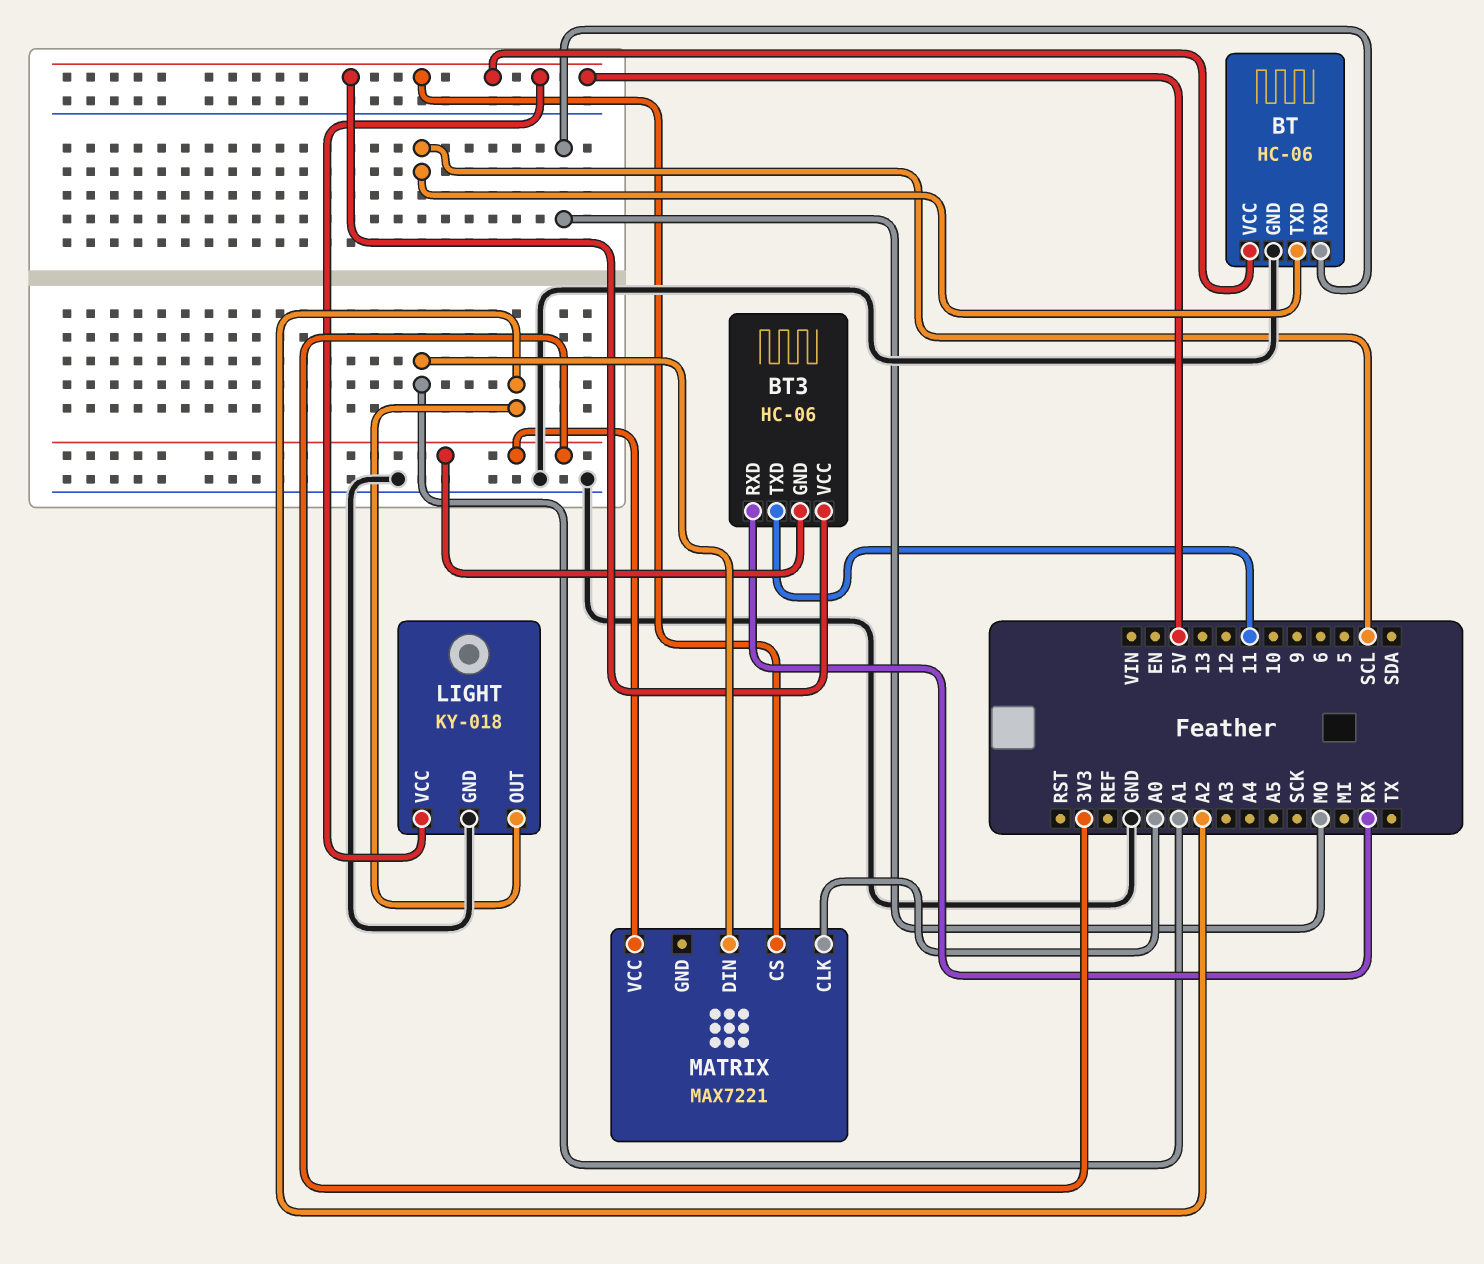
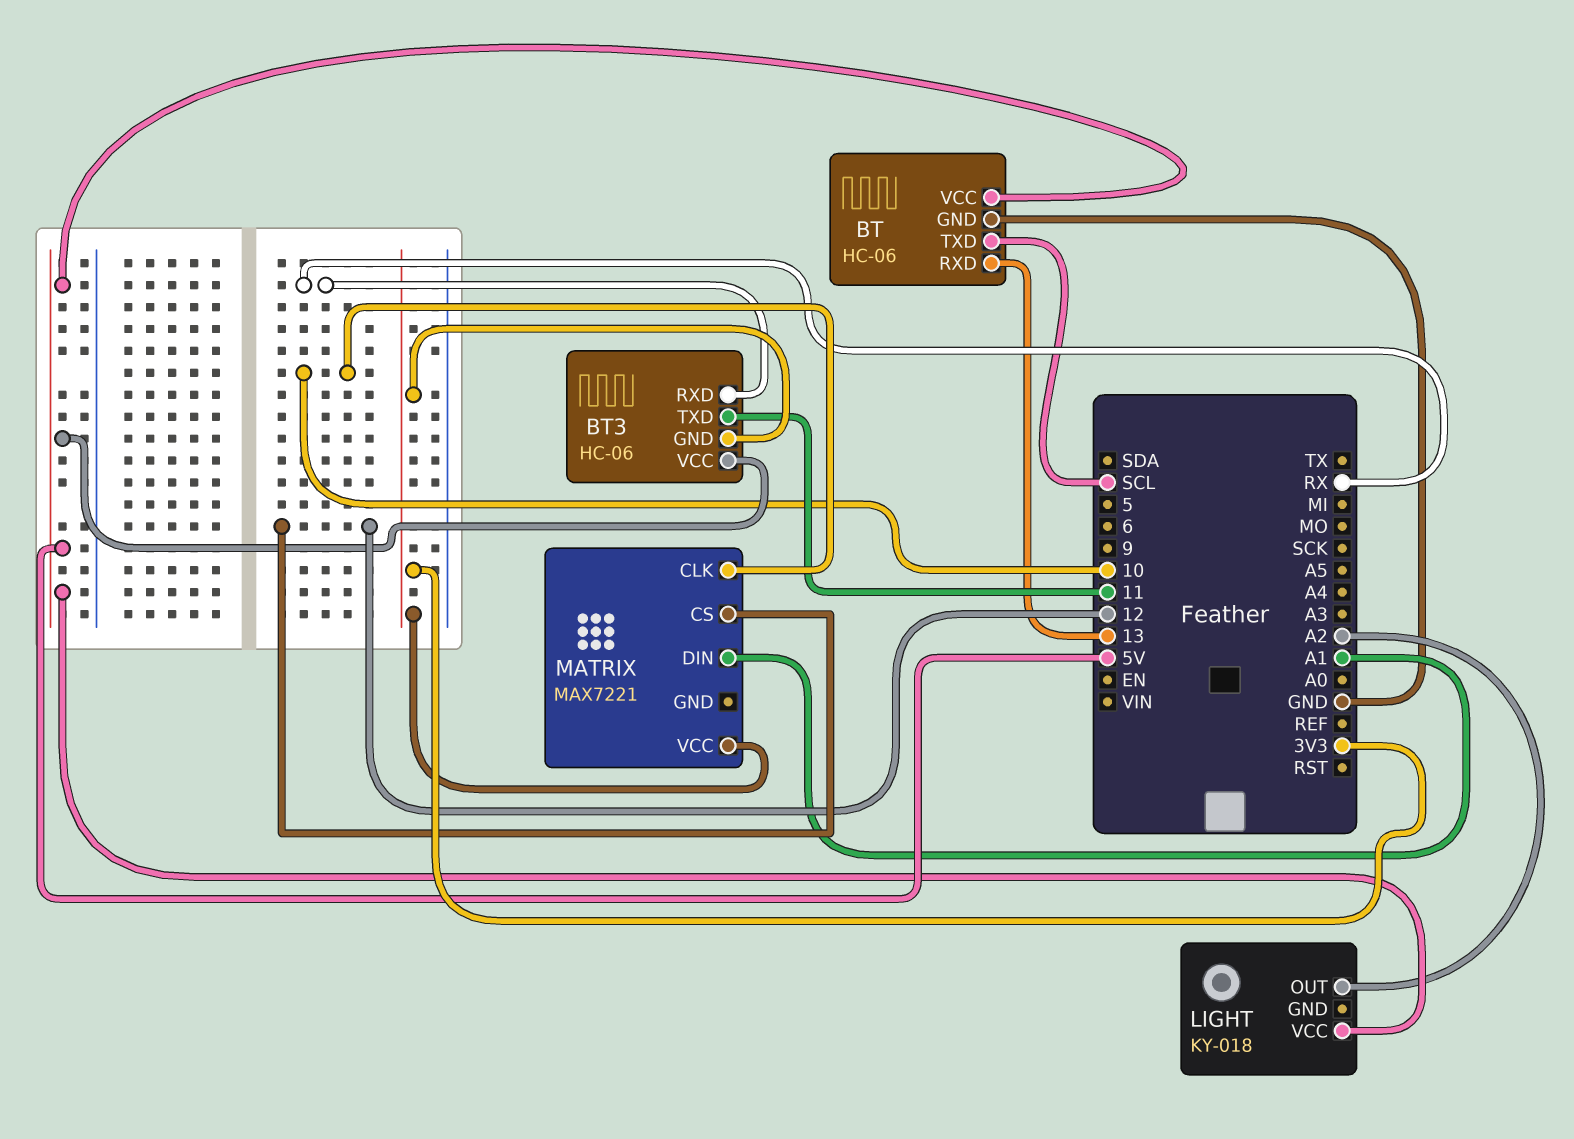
BT pin RXD: MO -> 13
LIGHT pin GND: GND -> none
MATRIX pin CLK: A0 -> 10
MATRIX pin CS: 5V -> 12

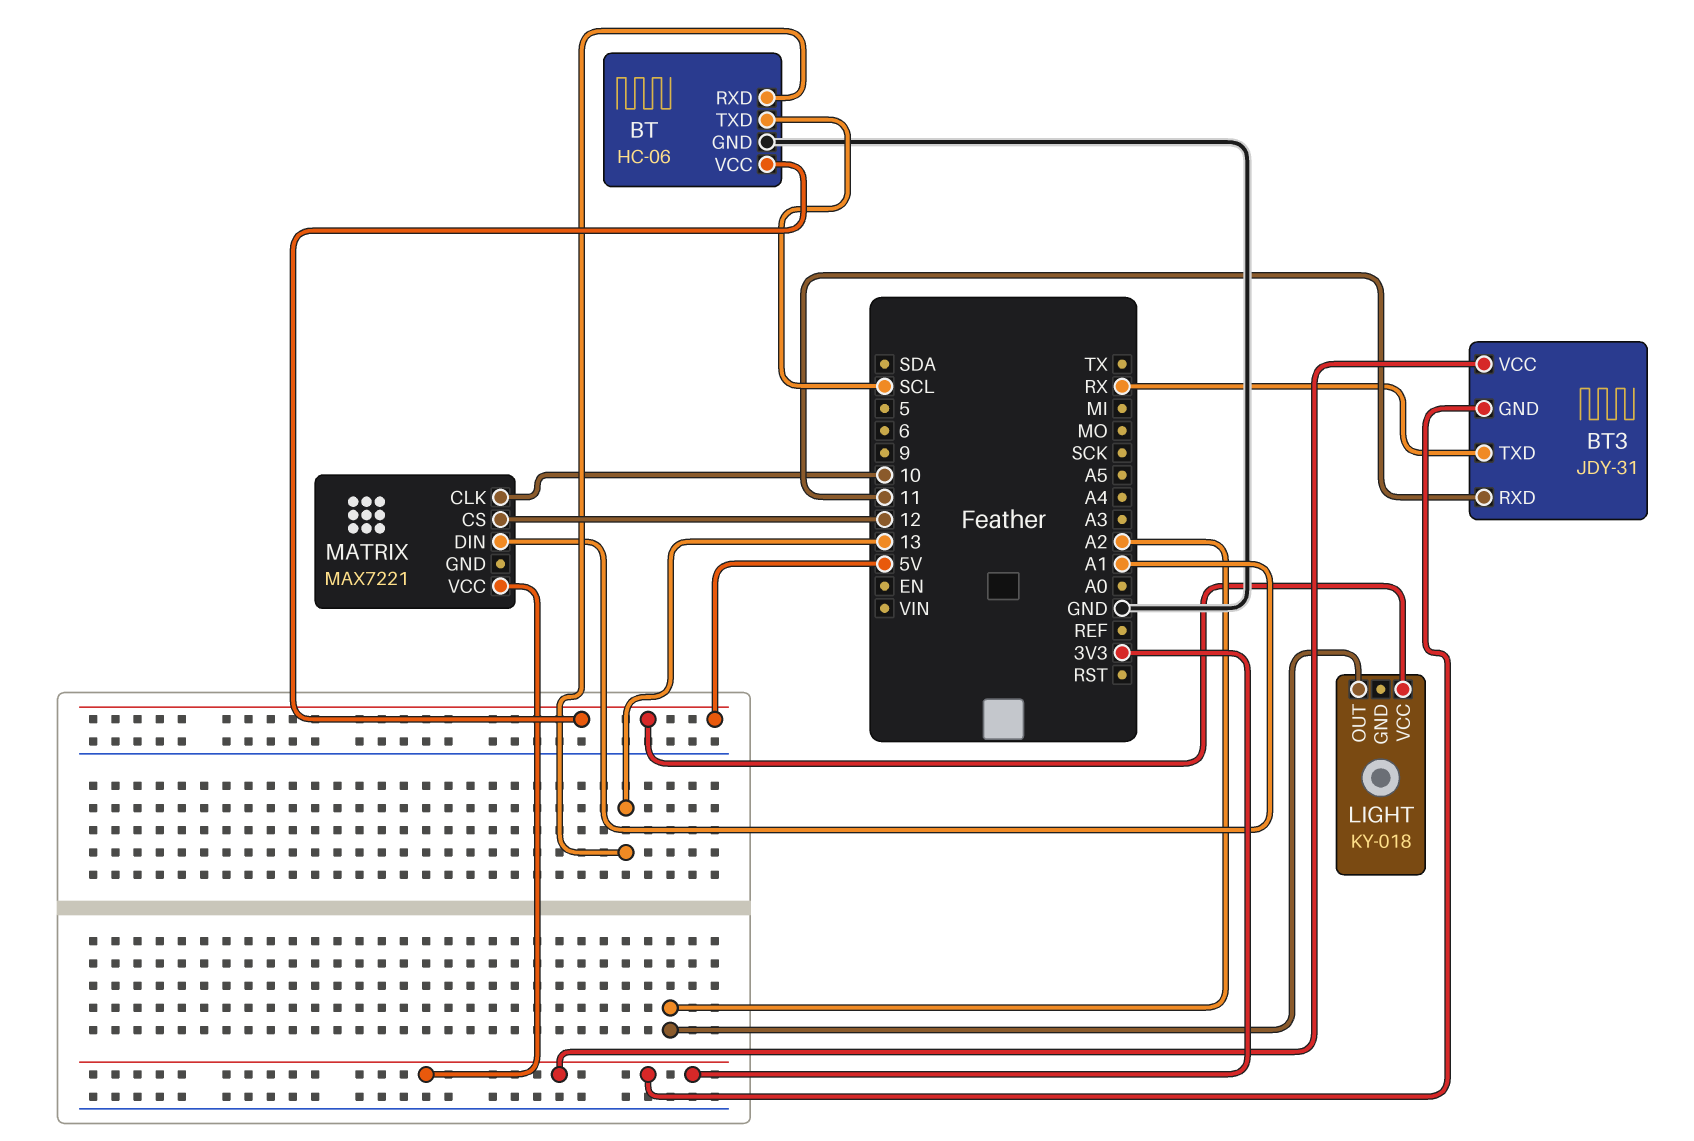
BT3: HC-06 -> JDY-31
BT3 pin RXD: RX -> 11
BT3 pin TXD: 11 -> RX
BT3 pin VCC: 5V -> 3V3

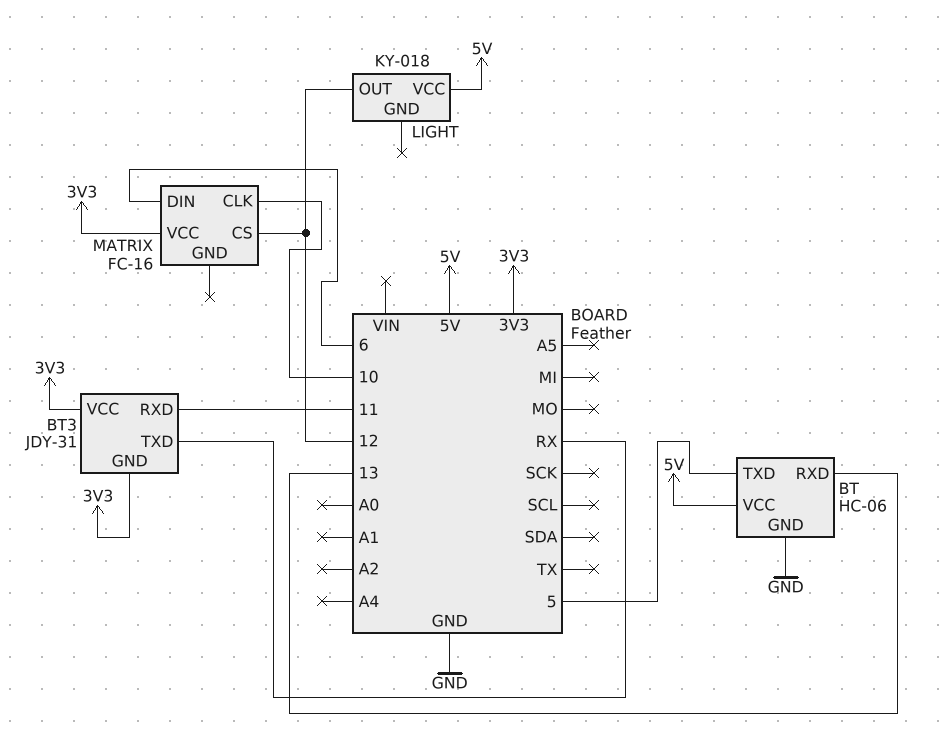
BT pin TXD: SCL -> 5
LIGHT pin OUT: A2 -> 12
MATRIX: MAX7221 -> FC-16
MATRIX pin DIN: A1 -> 6

